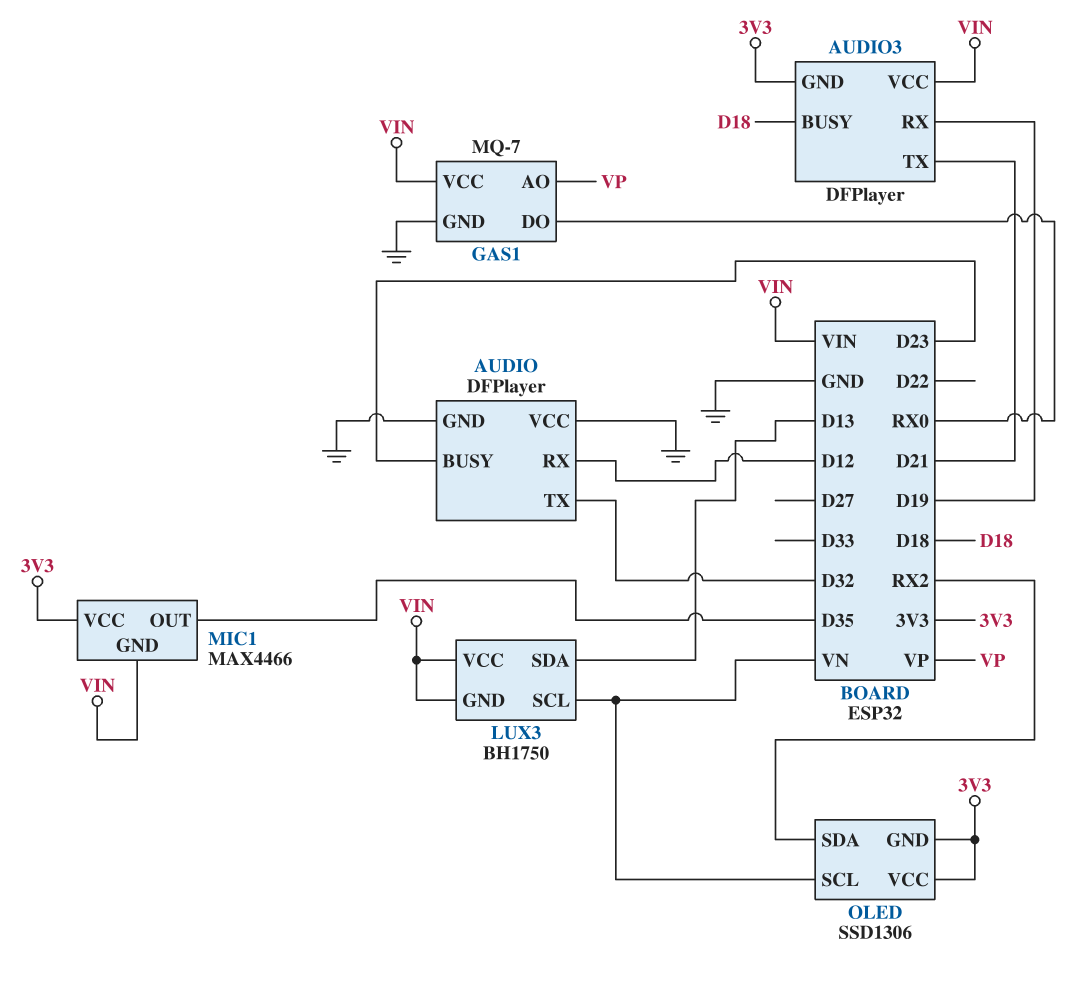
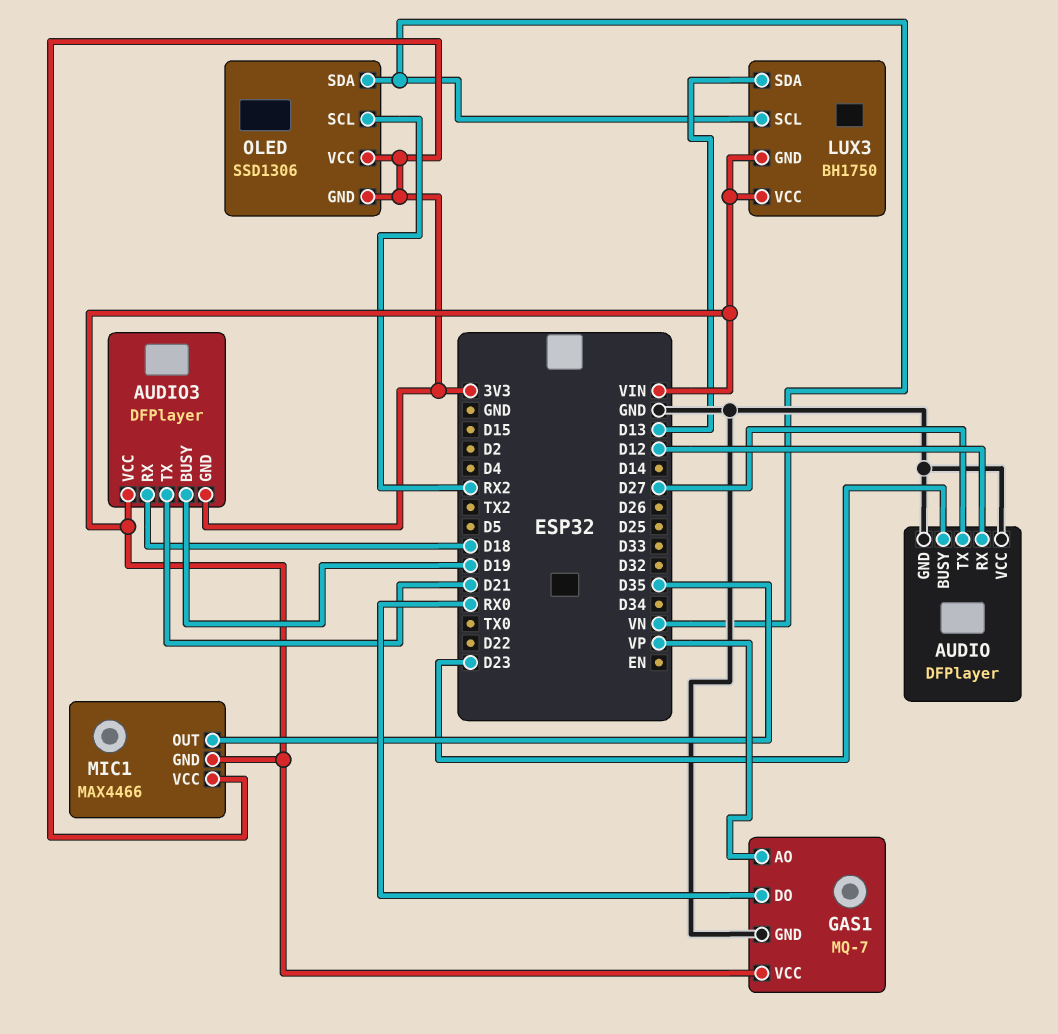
AUDIO pin TX: D32 -> D27
AUDIO3 pin BUSY: D18 -> D19
AUDIO3 pin RX: D19 -> D18
OLED pin SCL: VN -> RX2
OLED pin SDA: RX2 -> VN

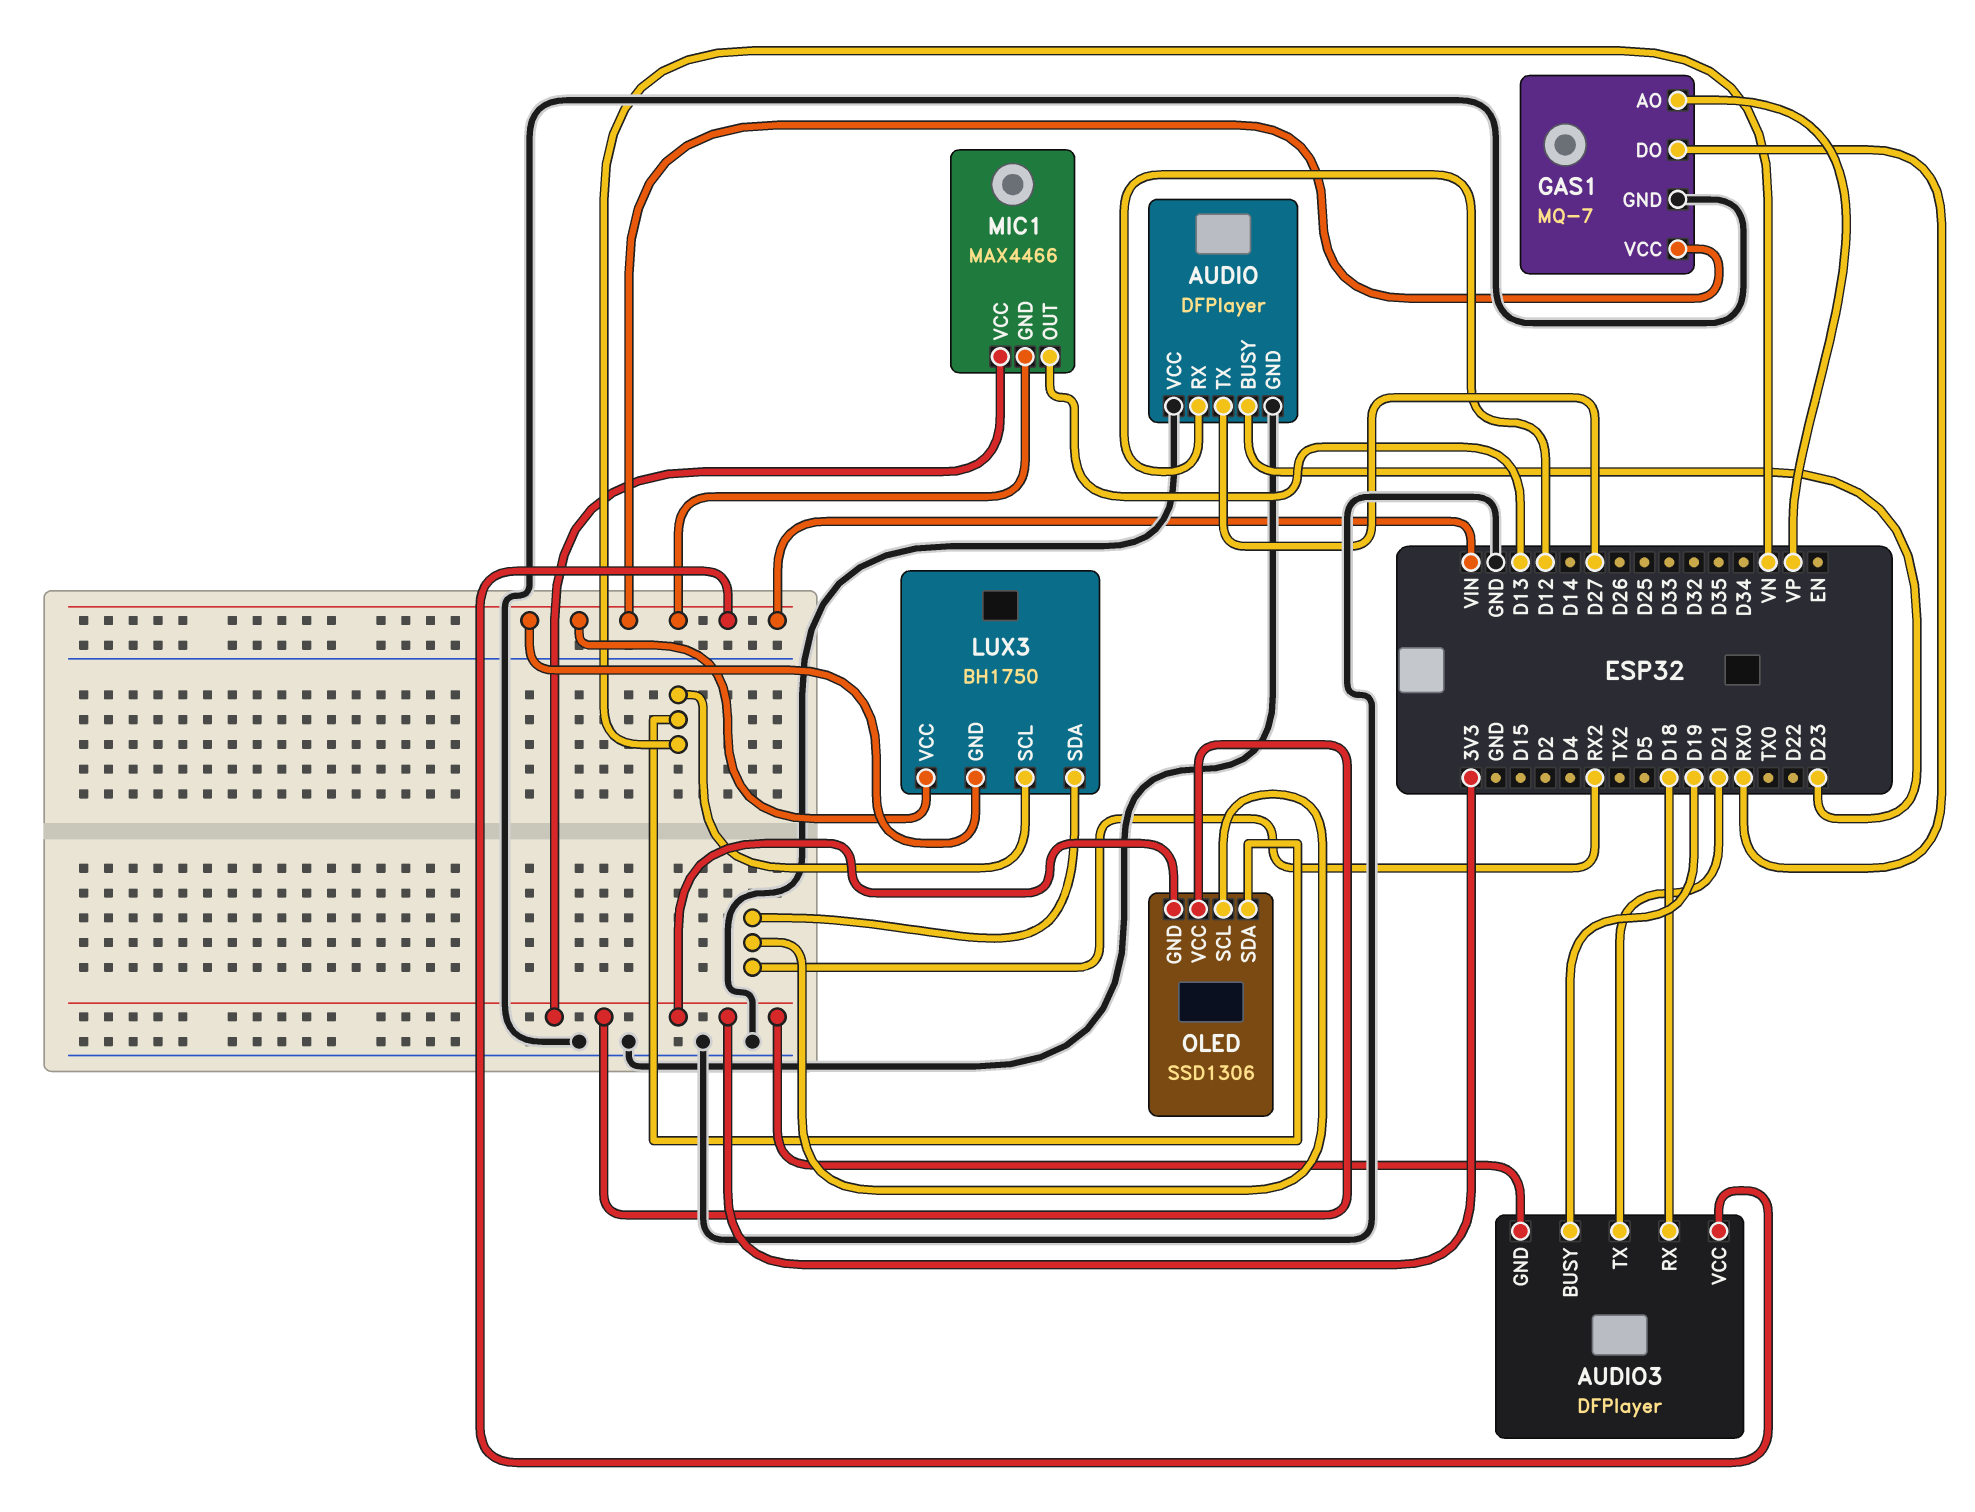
LUX3 pin SDA: D13 -> RX2
MIC1 pin OUT: D35 -> D13

